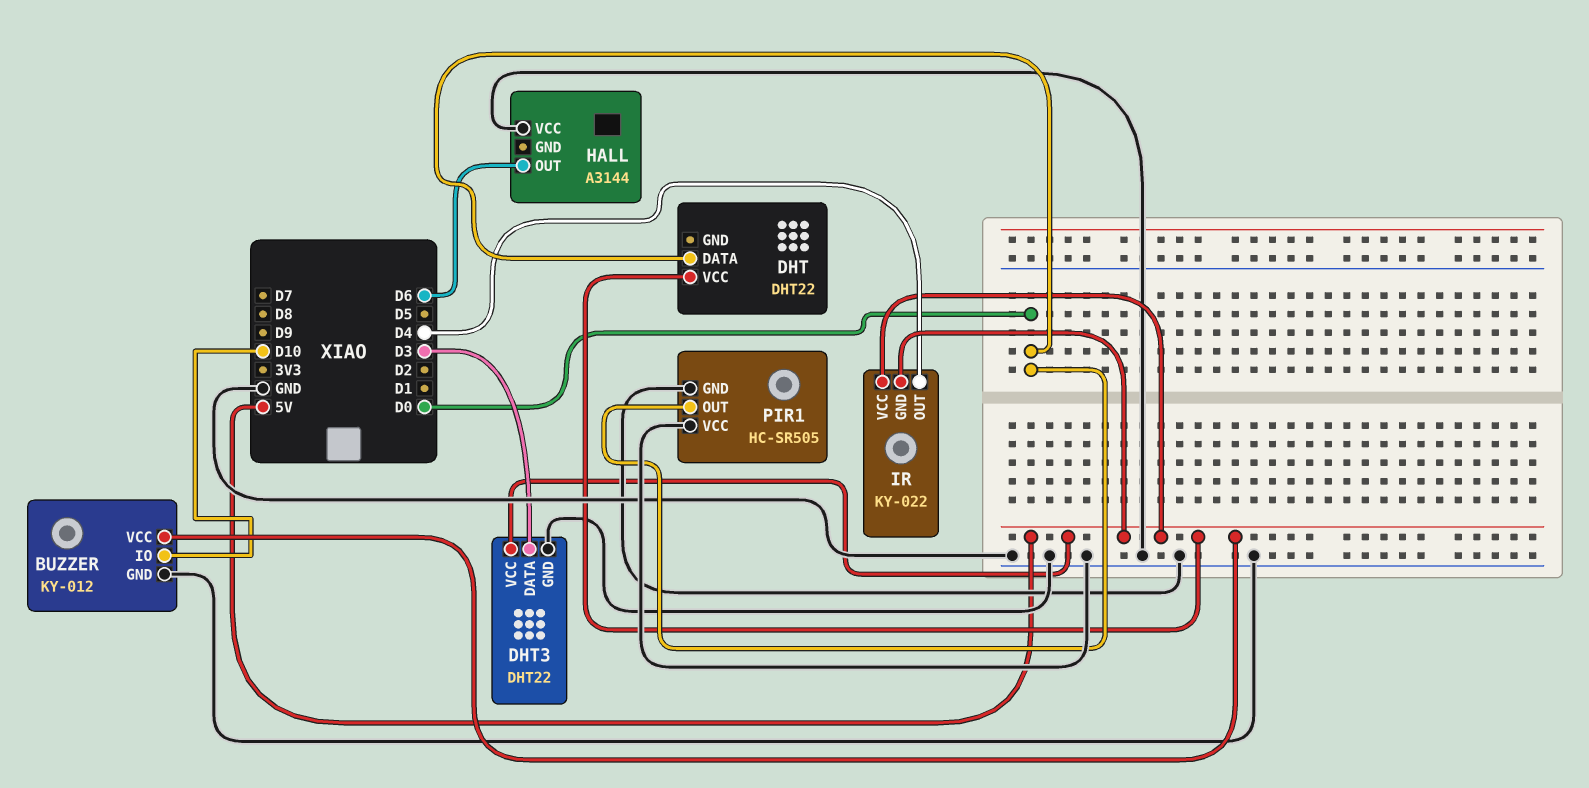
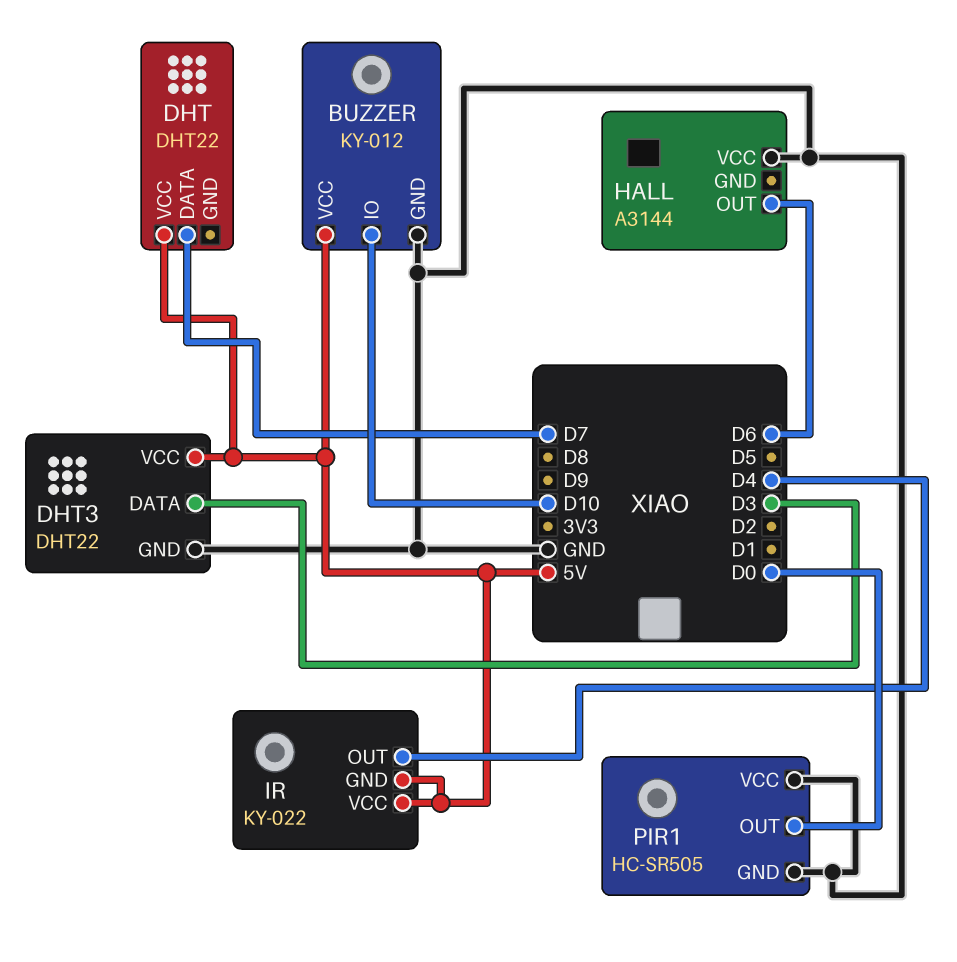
DHT pin DATA: D0 -> D7

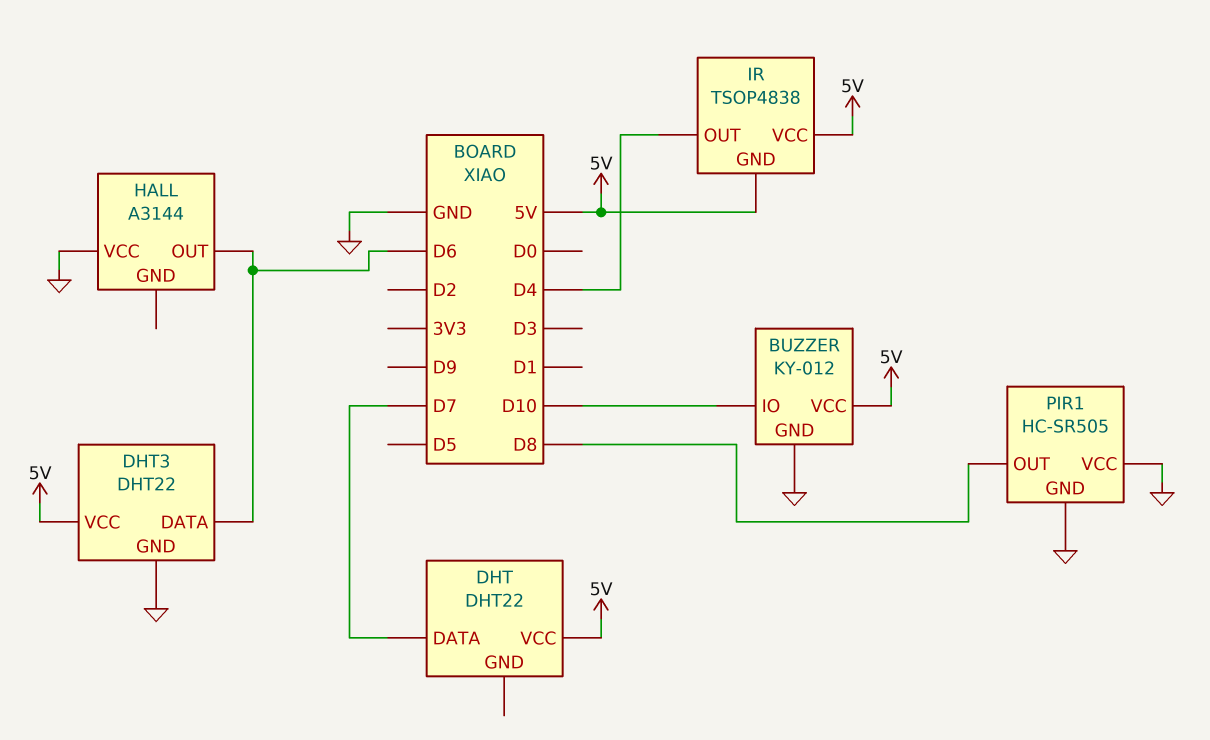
DHT3 pin DATA: D3 -> D6
IR: KY-022 -> TSOP4838
PIR1 pin OUT: D0 -> D8

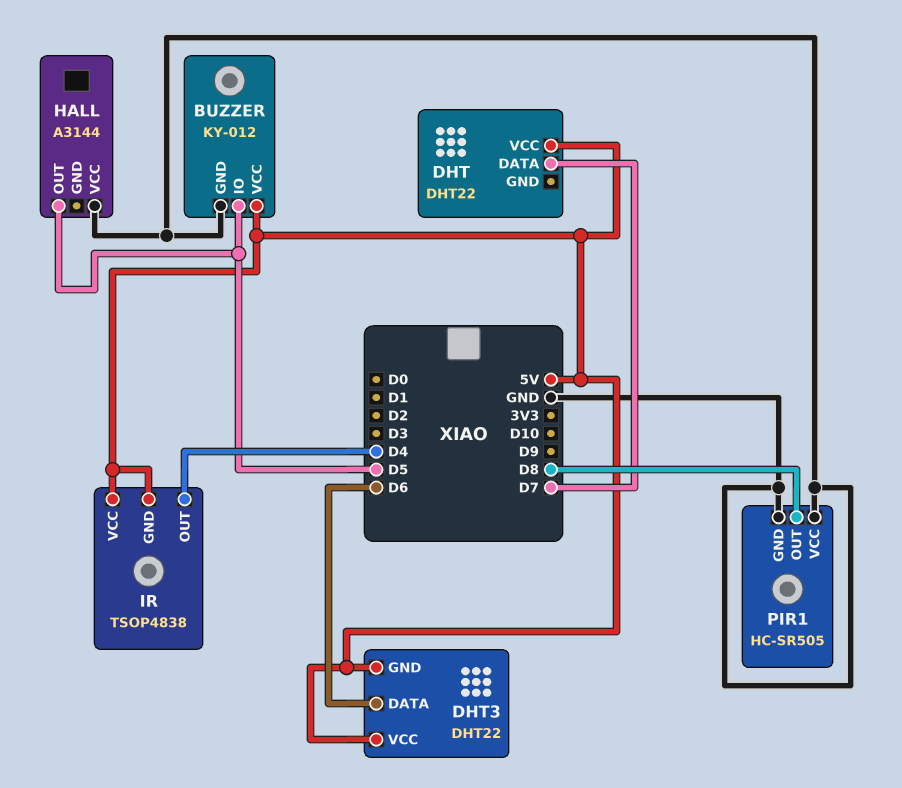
BUZZER pin IO: D10 -> D5
DHT3 pin GND: GND -> 5V
HALL pin OUT: D6 -> D5

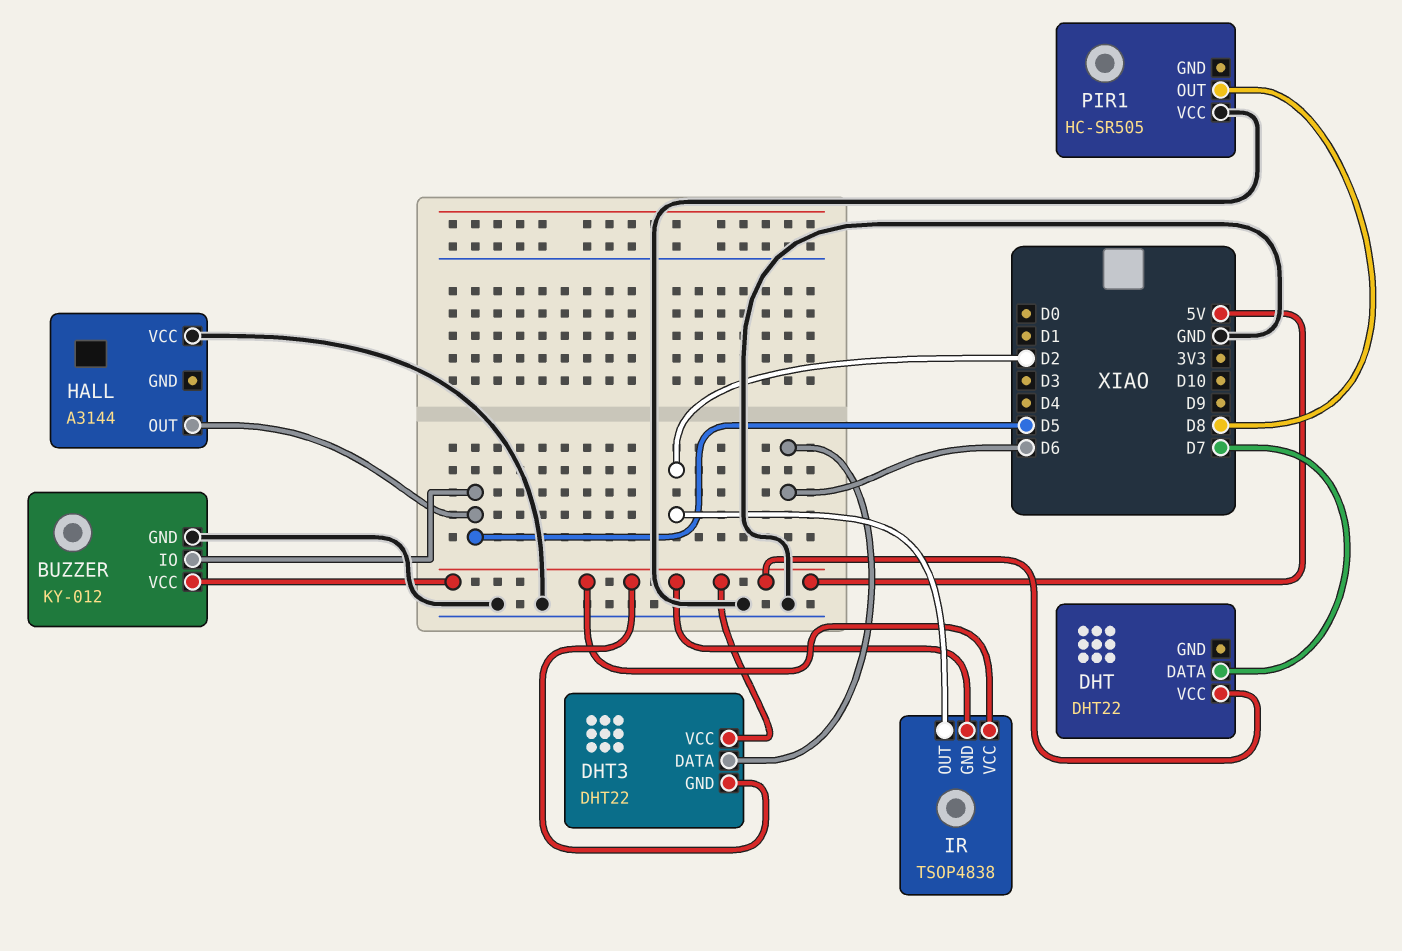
IR pin OUT: D4 -> D2
PIR1 pin GND: GND -> none

